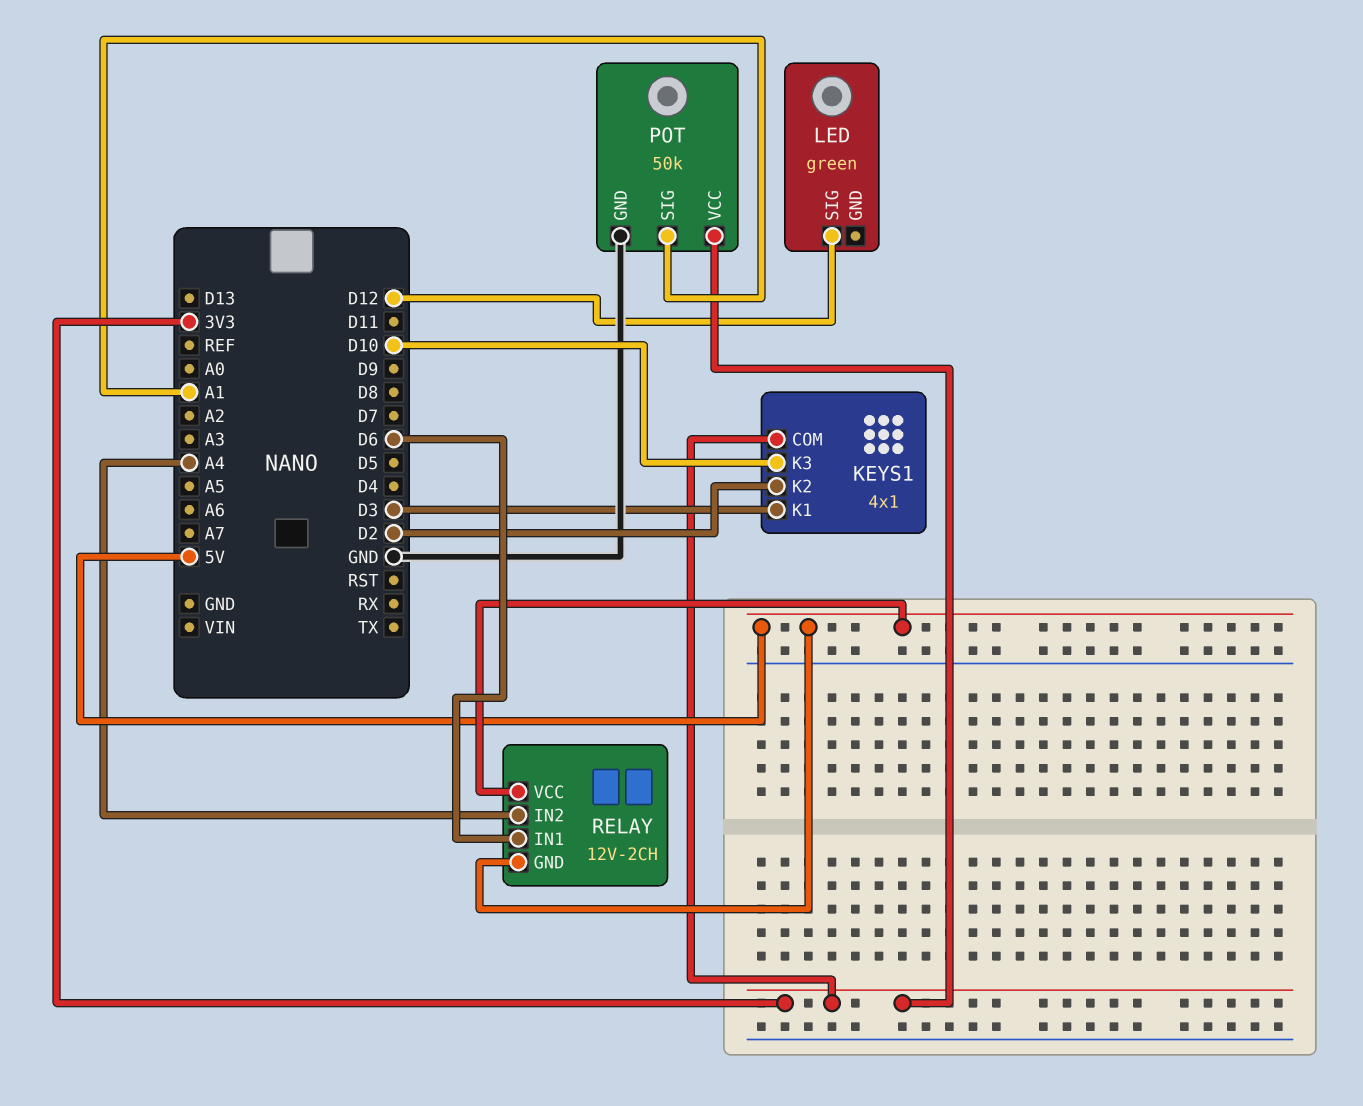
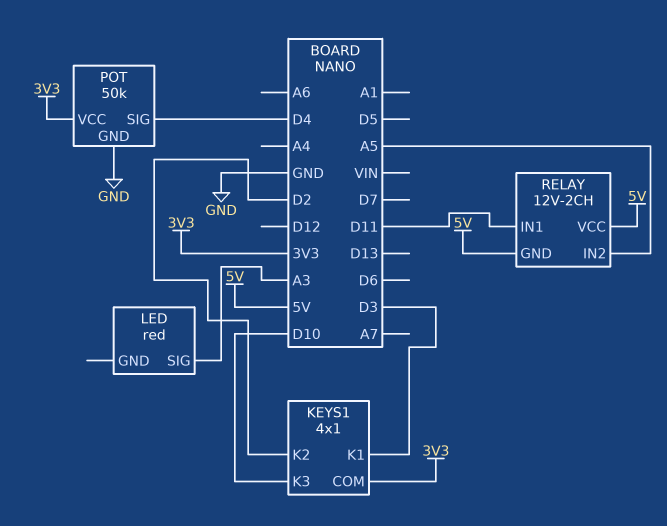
LED: green -> red
LED pin SIG: D12 -> A3
POT pin SIG: A1 -> D4
RELAY pin IN1: D6 -> D11
RELAY pin IN2: A4 -> A5

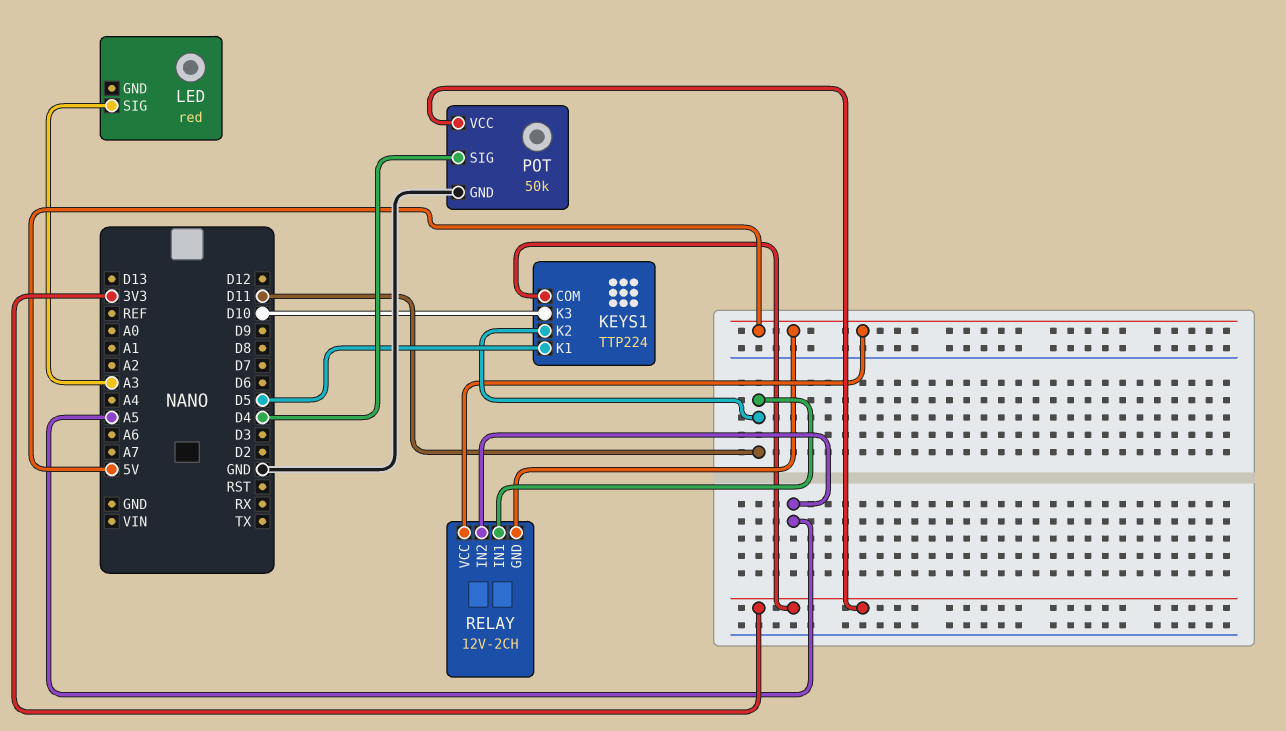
KEYS1: 4x1 -> TTP224
KEYS1 pin K1: D3 -> D5
KEYS1 pin K2: D2 -> D11

